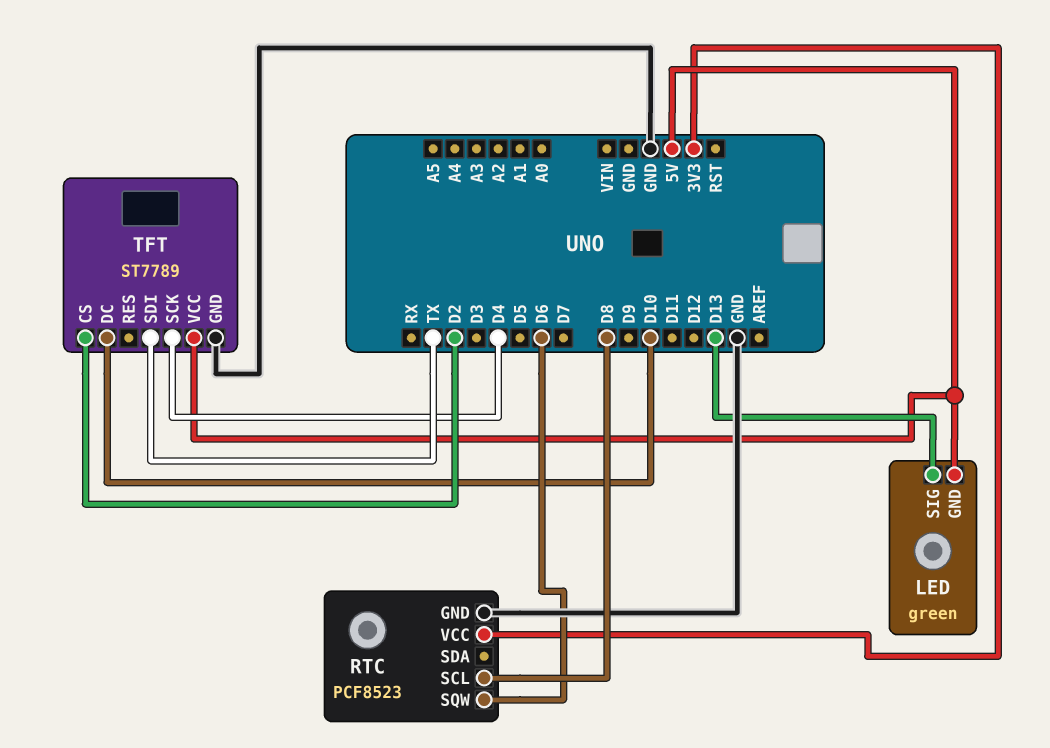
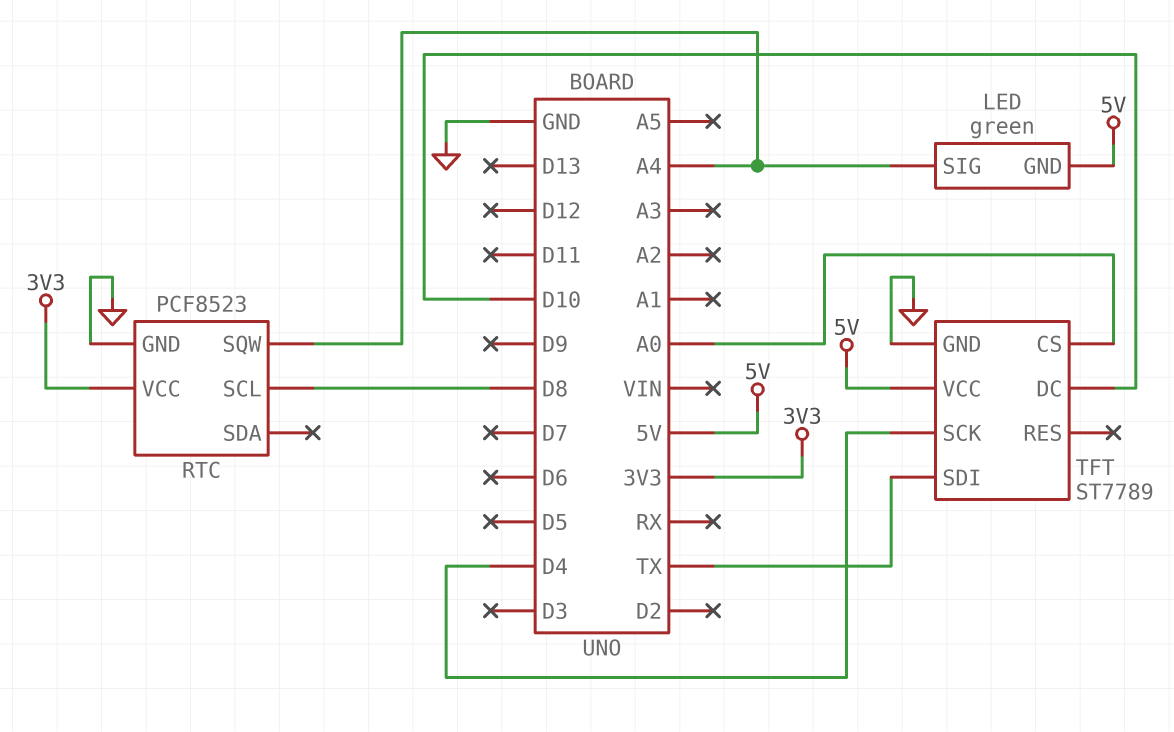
LED pin SIG: D13 -> A4
RTC pin SQW: D6 -> A4
TFT pin CS: D2 -> A0

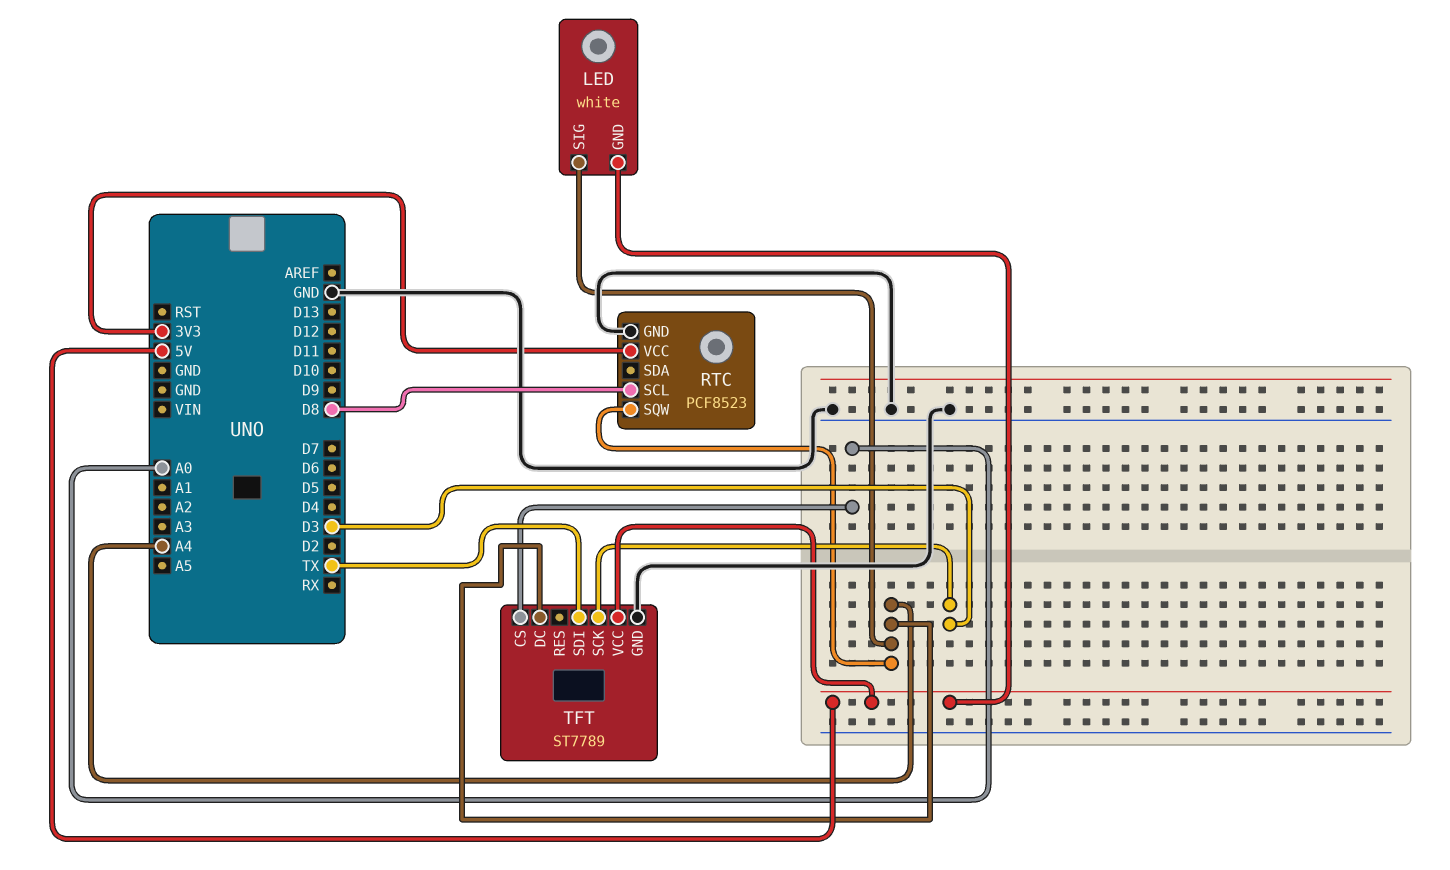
LED: green -> white
TFT pin DC: D10 -> A4
TFT pin SCK: D4 -> D3

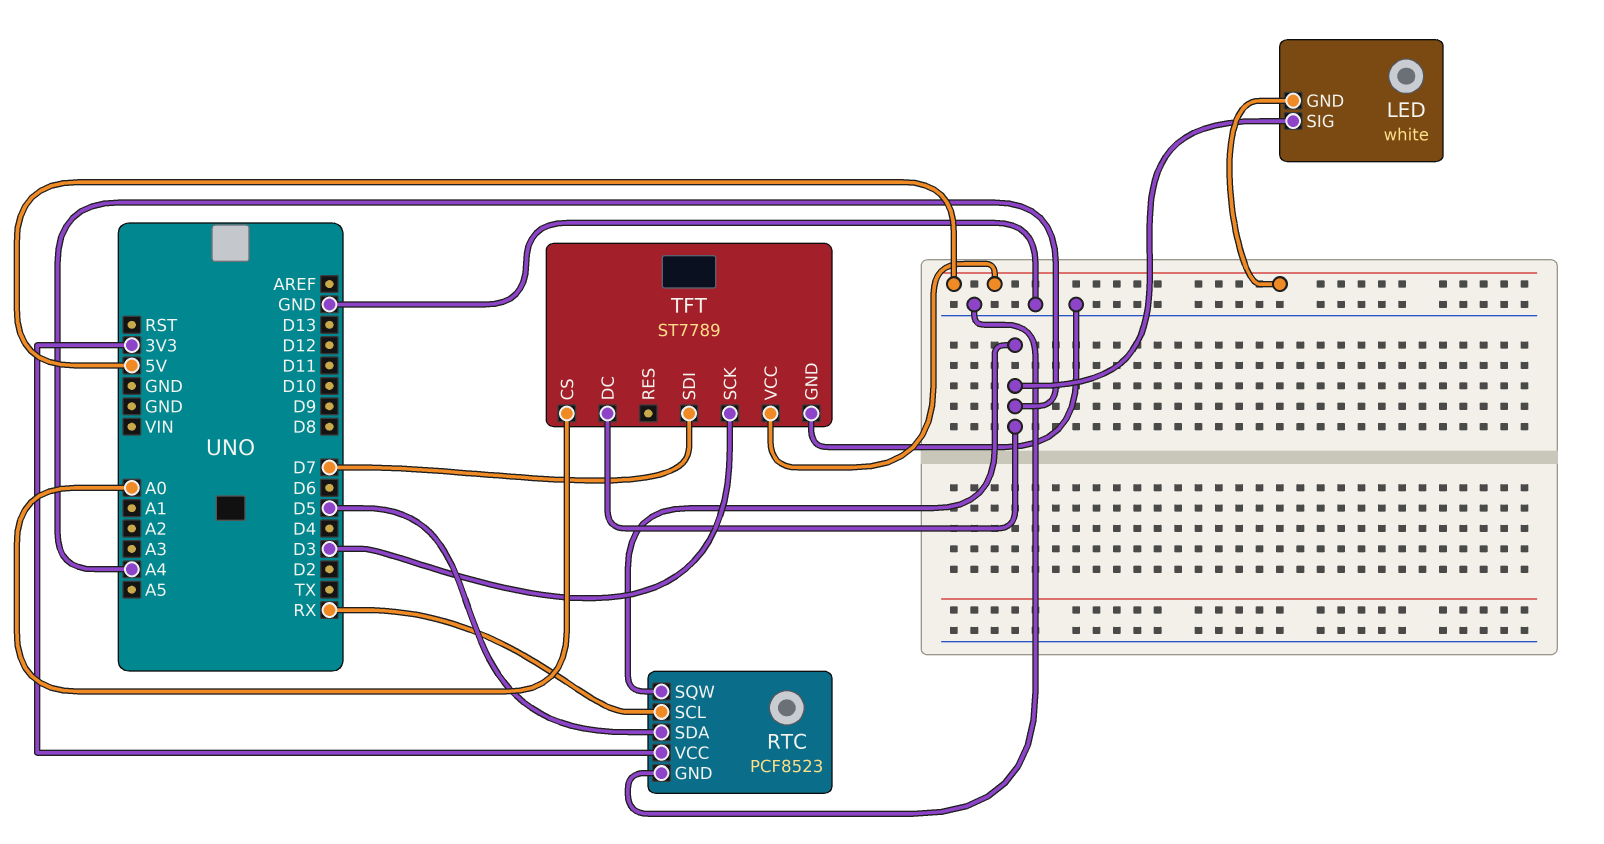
RTC pin SCL: D8 -> RX
RTC pin SDA: none -> D5
TFT pin SDI: TX -> D7

